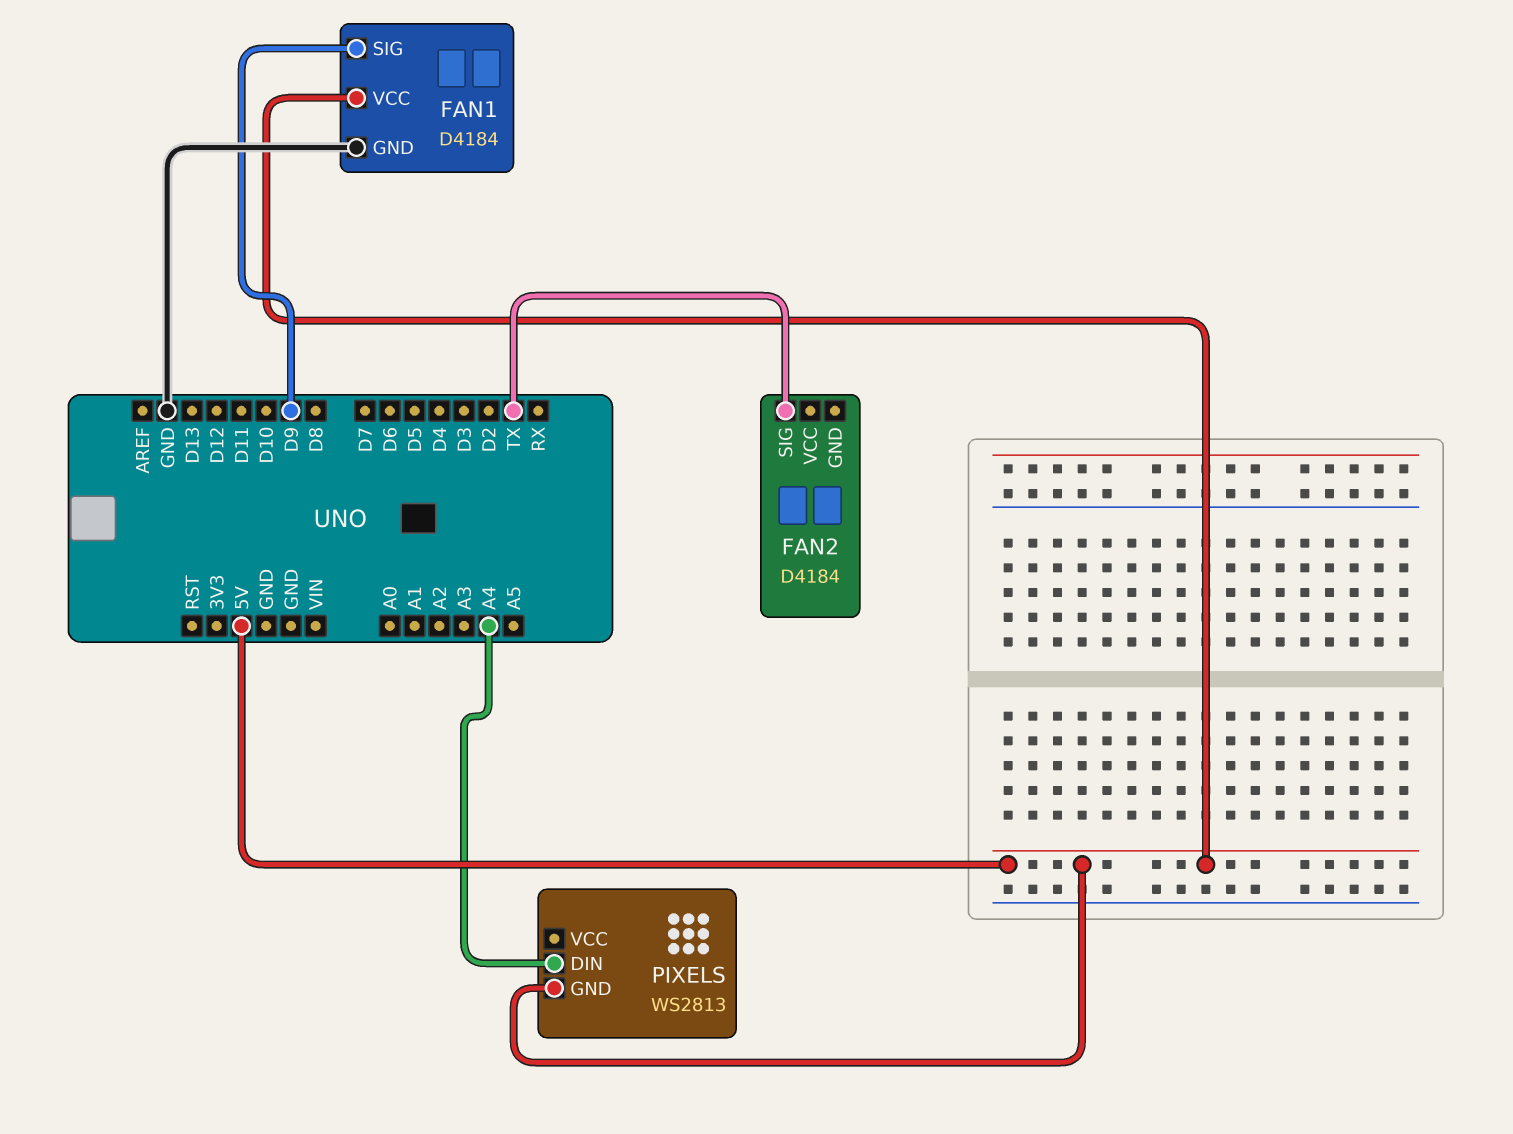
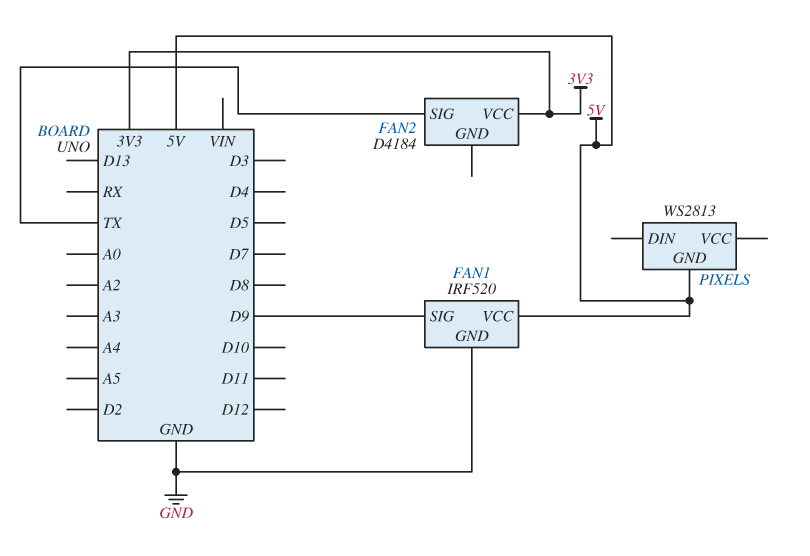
FAN1: D4184 -> IRF520
FAN2 pin VCC: none -> 3V3
PIXELS pin DIN: A4 -> none

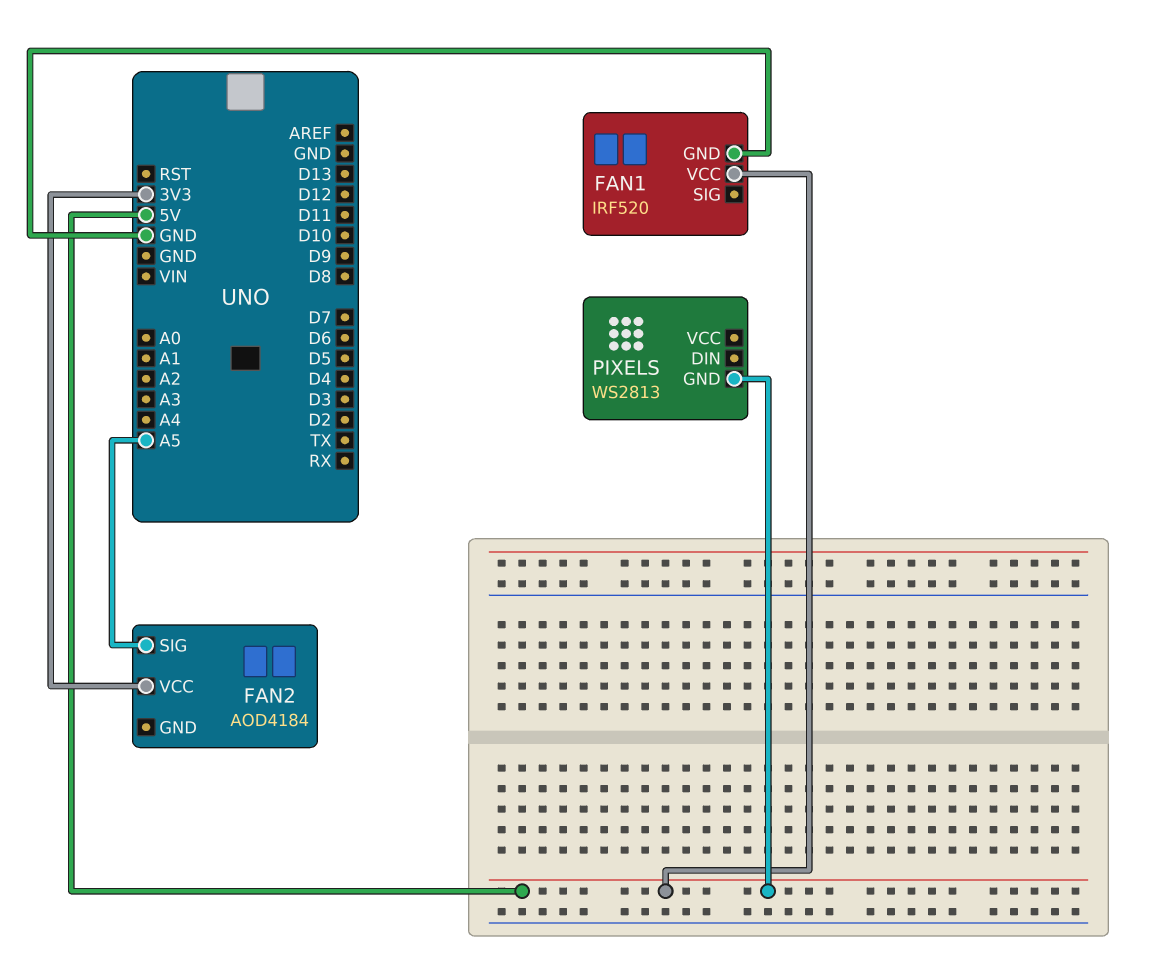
FAN1 pin SIG: D9 -> none
FAN2: D4184 -> AOD4184
FAN2 pin SIG: TX -> A5

